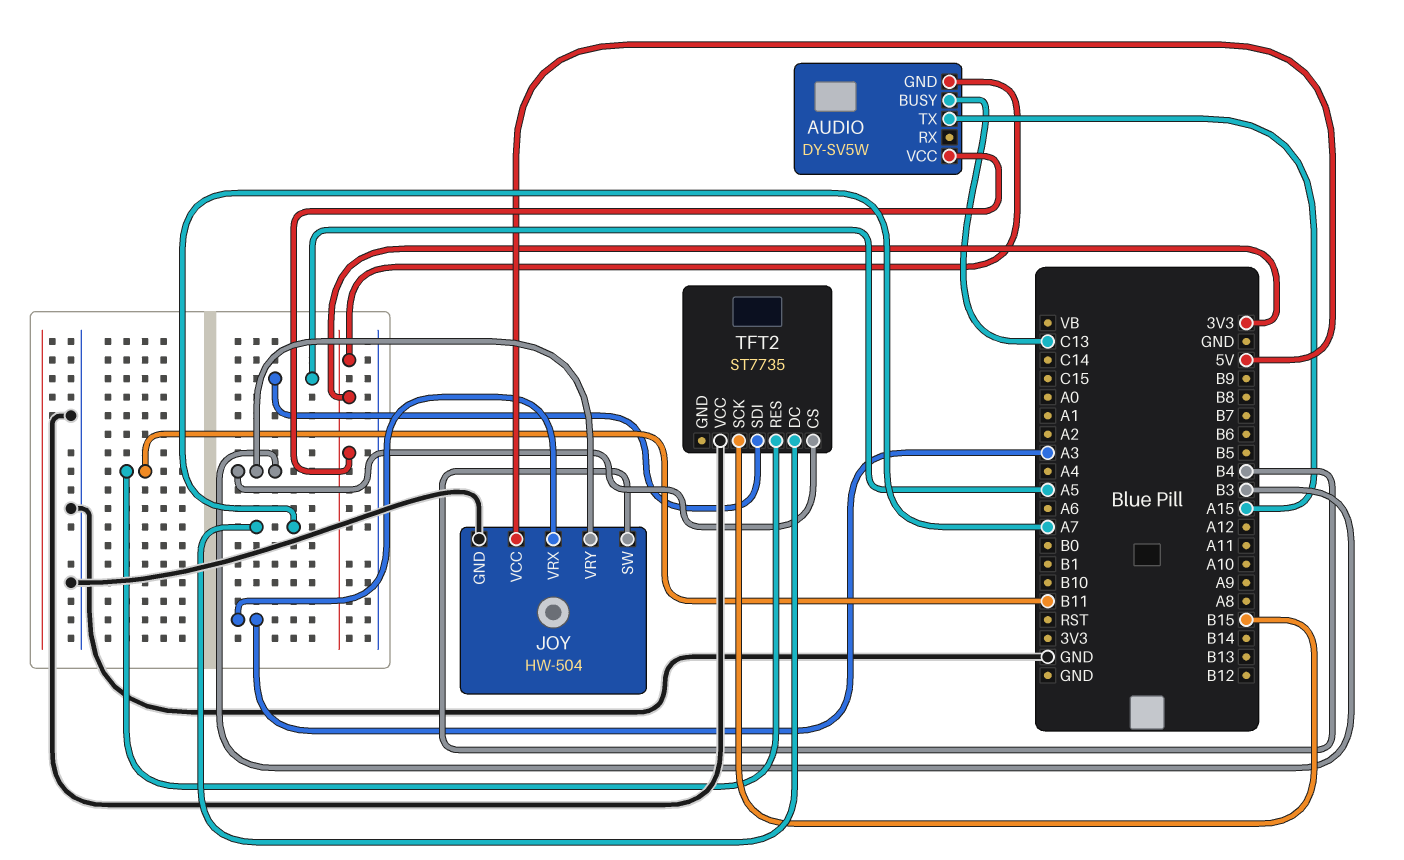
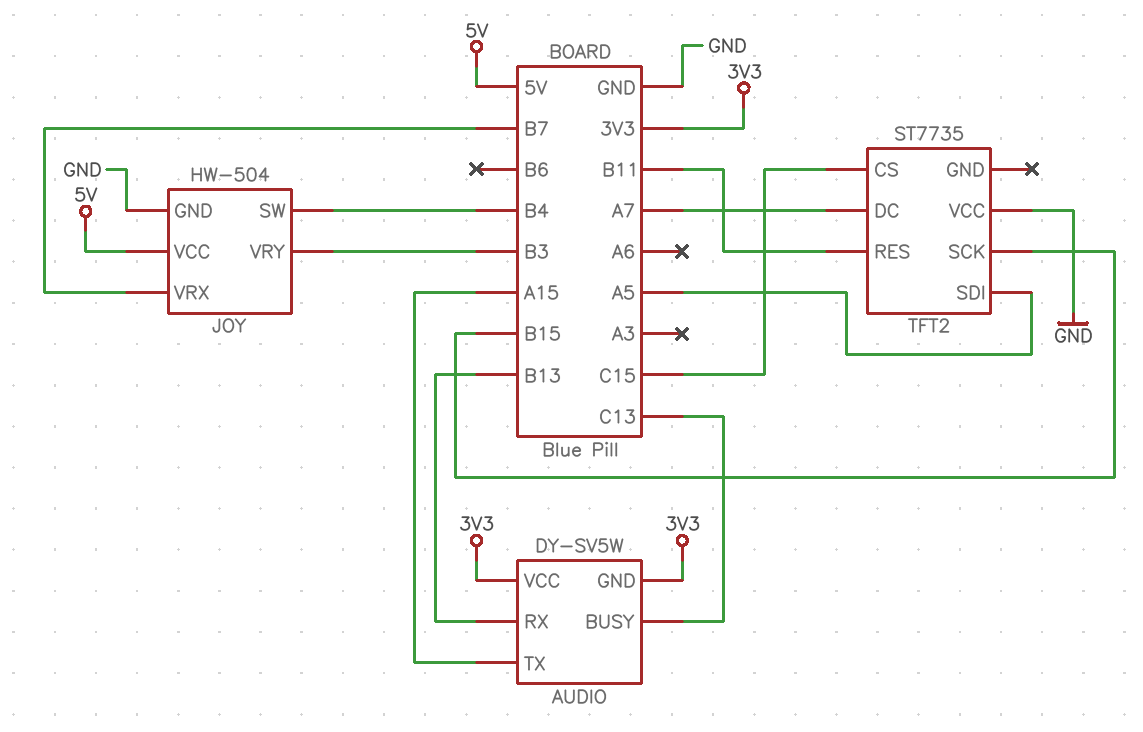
AUDIO pin RX: none -> B13
JOY pin VRX: A3 -> B7
TFT2 pin CS: B3 -> C15

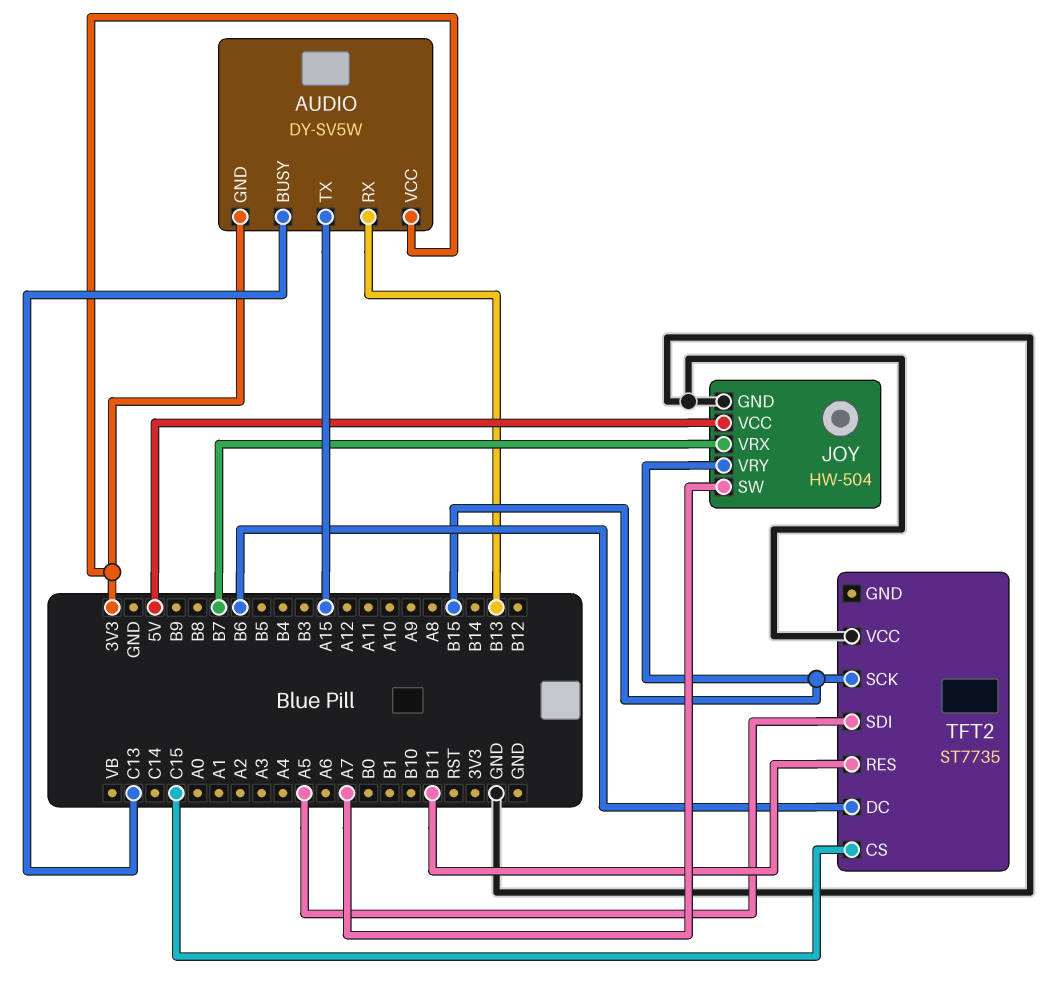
JOY pin SW: B4 -> A7
JOY pin VRY: B3 -> B15
TFT2 pin DC: A7 -> B6

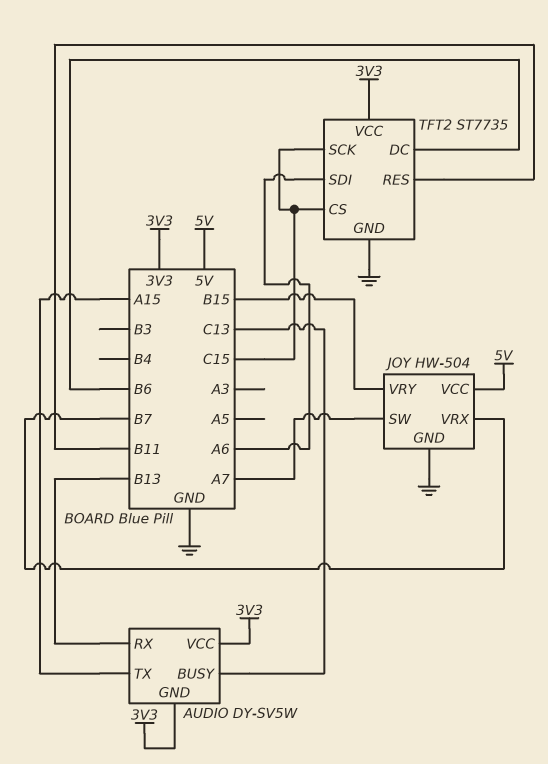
TFT2 pin GND: none -> GND
TFT2 pin SCK: B15 -> C15
TFT2 pin SDI: A5 -> A6
TFT2 pin VCC: GND -> 3V3

